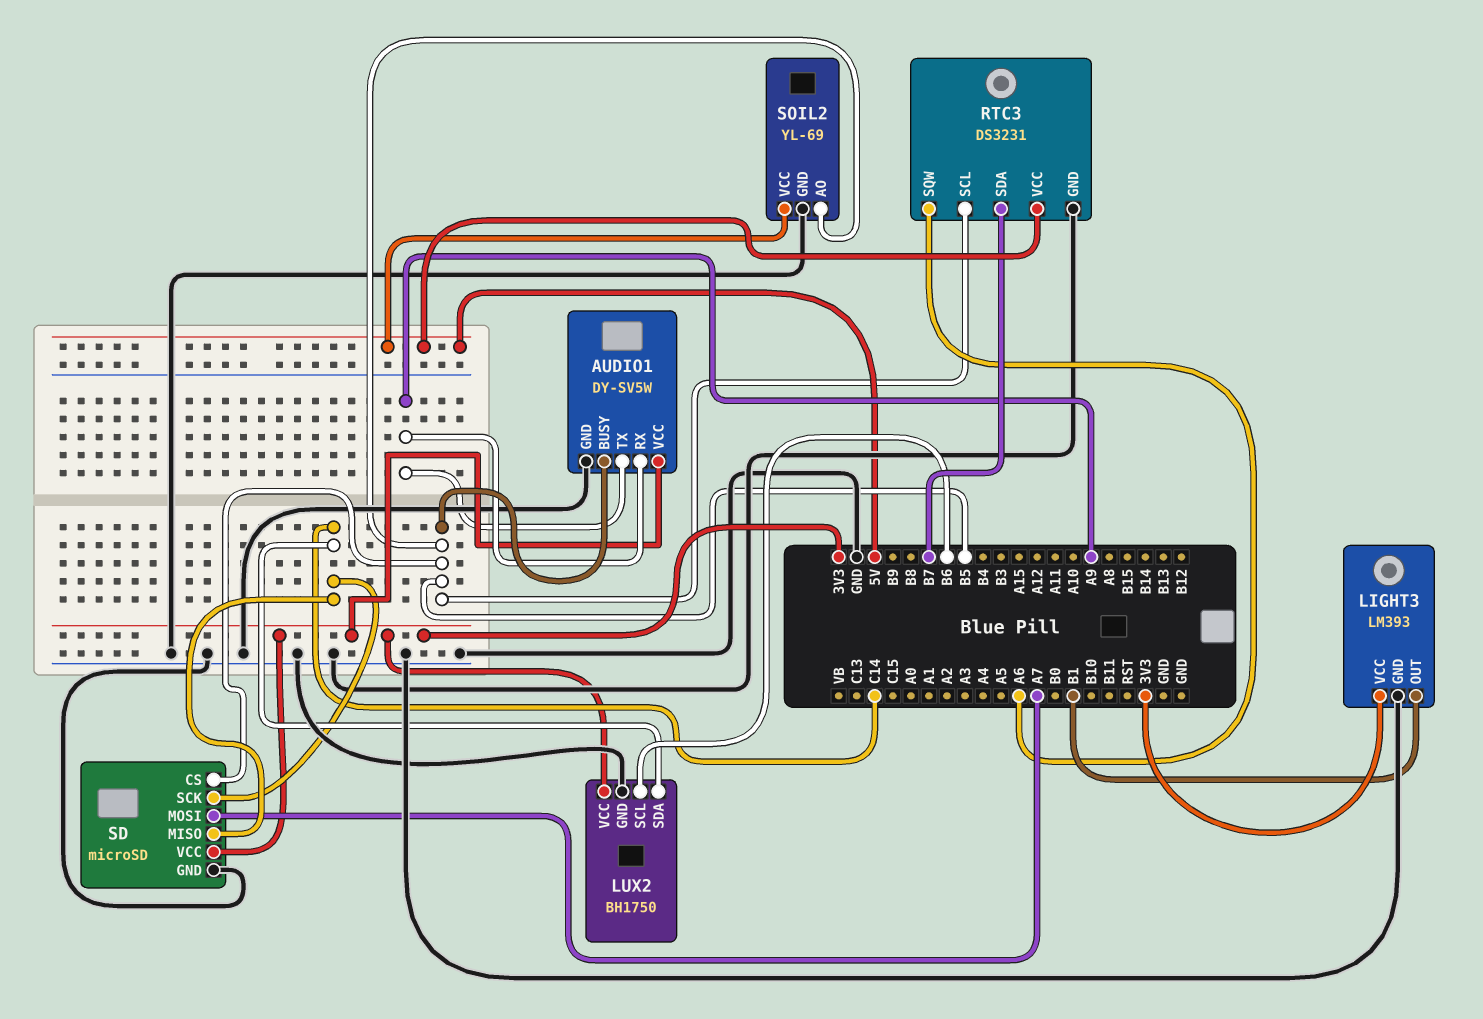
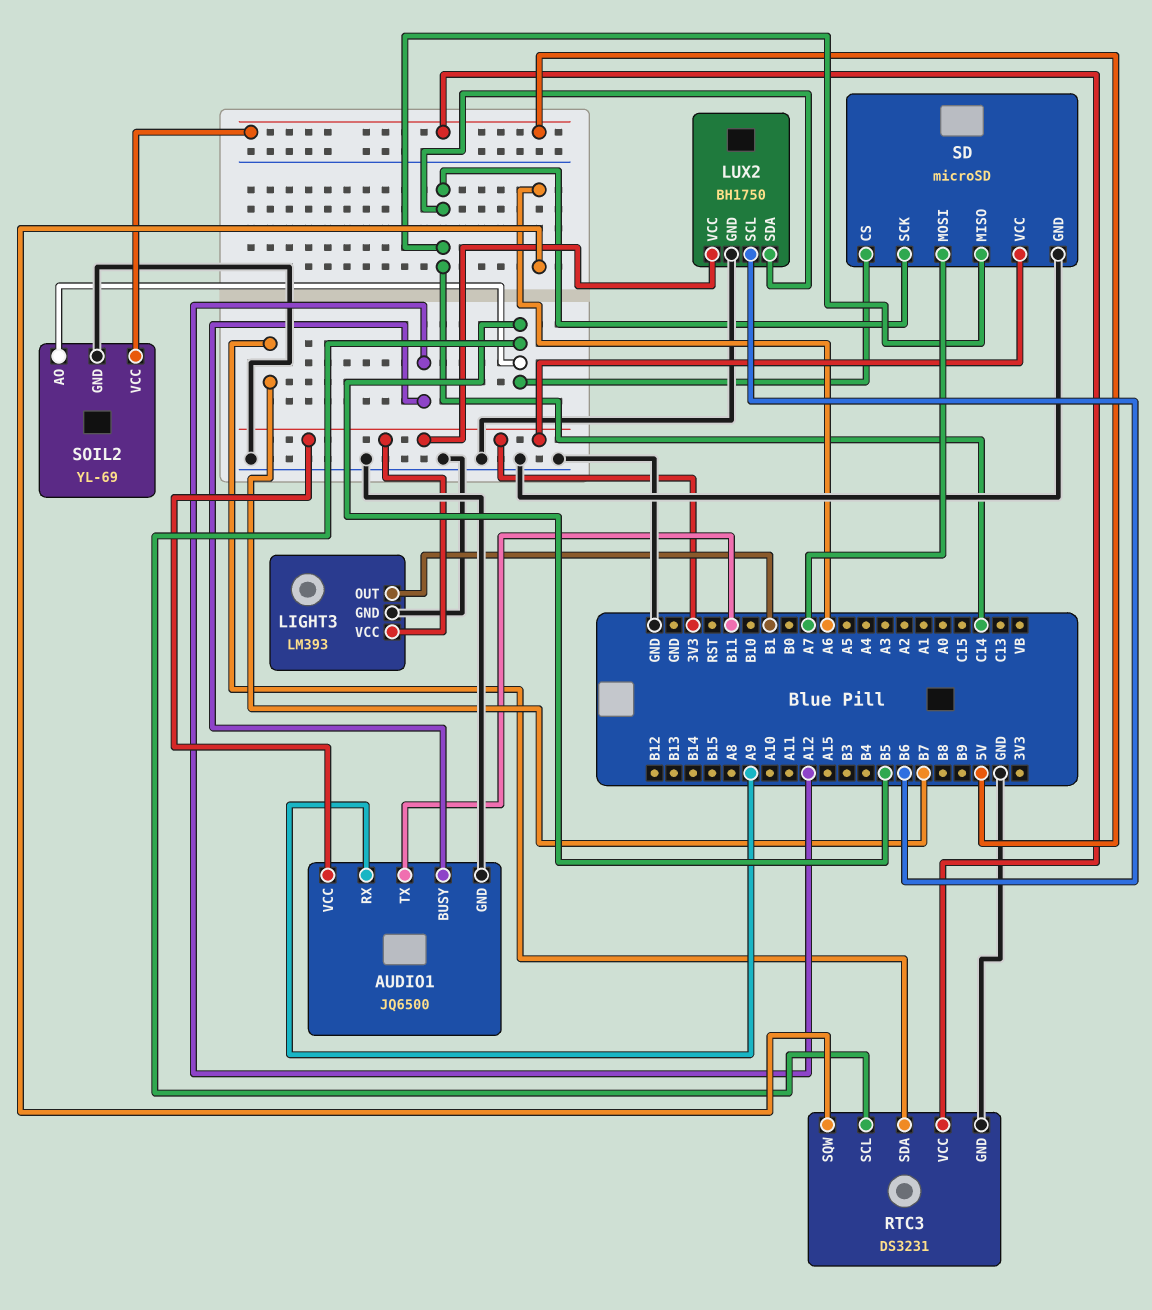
AUDIO1: DY-SV5W -> JQ6500
AUDIO1 pin BUSY: B5 -> A12
AUDIO1 pin TX: A9 -> B11

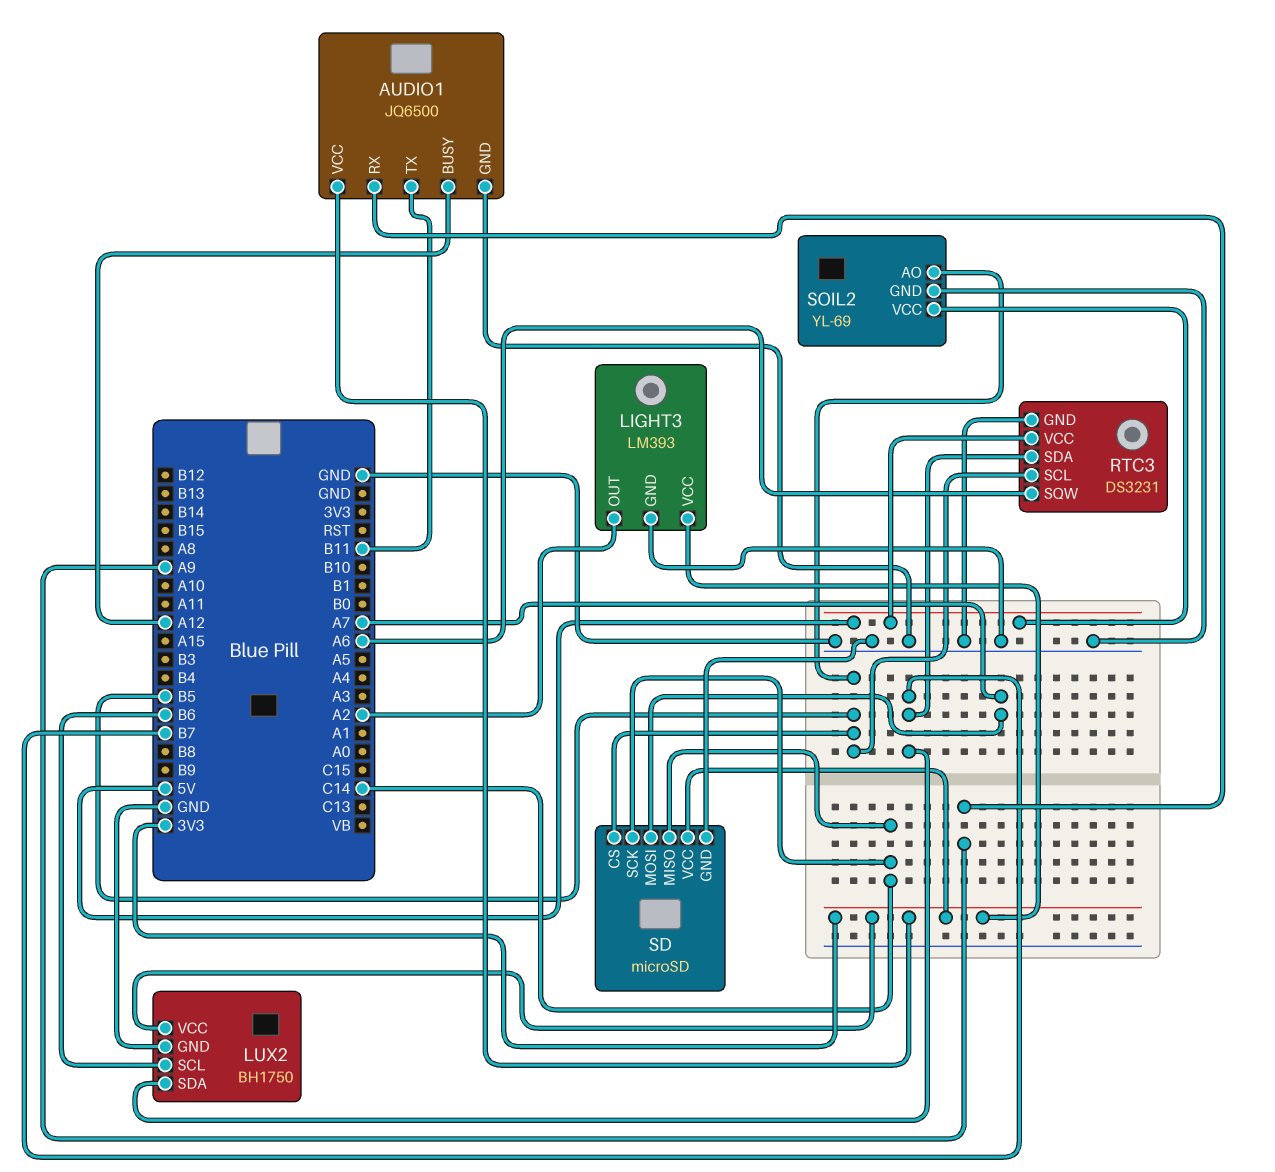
LIGHT3 pin OUT: B1 -> A2
LUX2 pin SDA: C14 -> B7

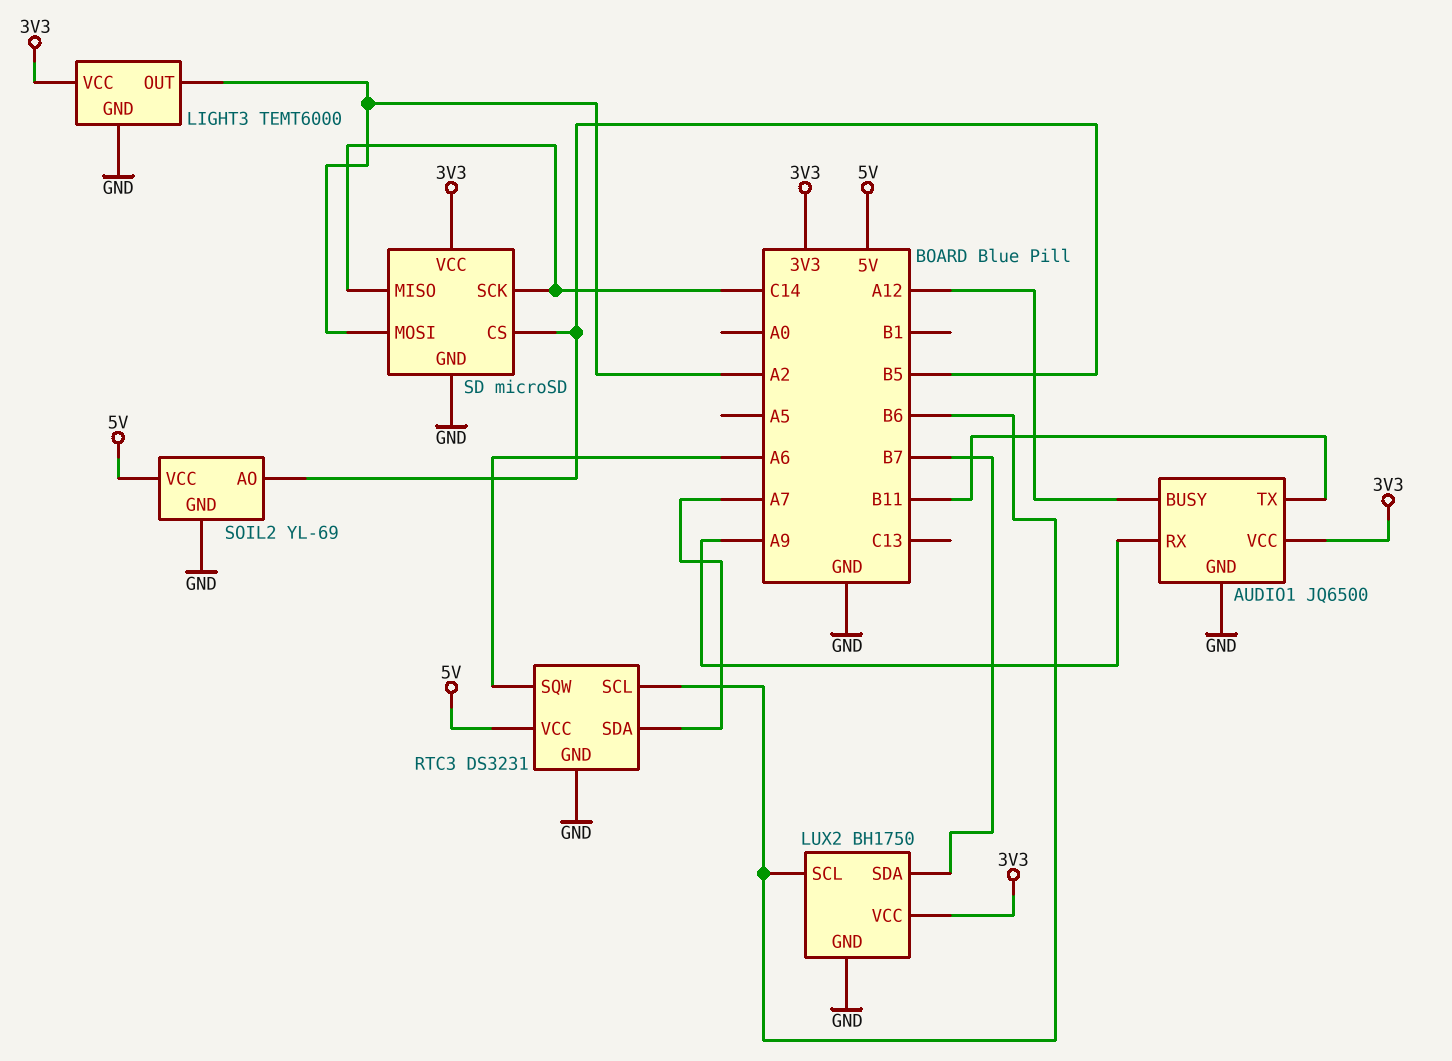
LIGHT3: LM393 -> TEMT6000
RTC3 pin SCL: B5 -> B6
RTC3 pin SDA: B7 -> A7
SD pin MOSI: A7 -> A2

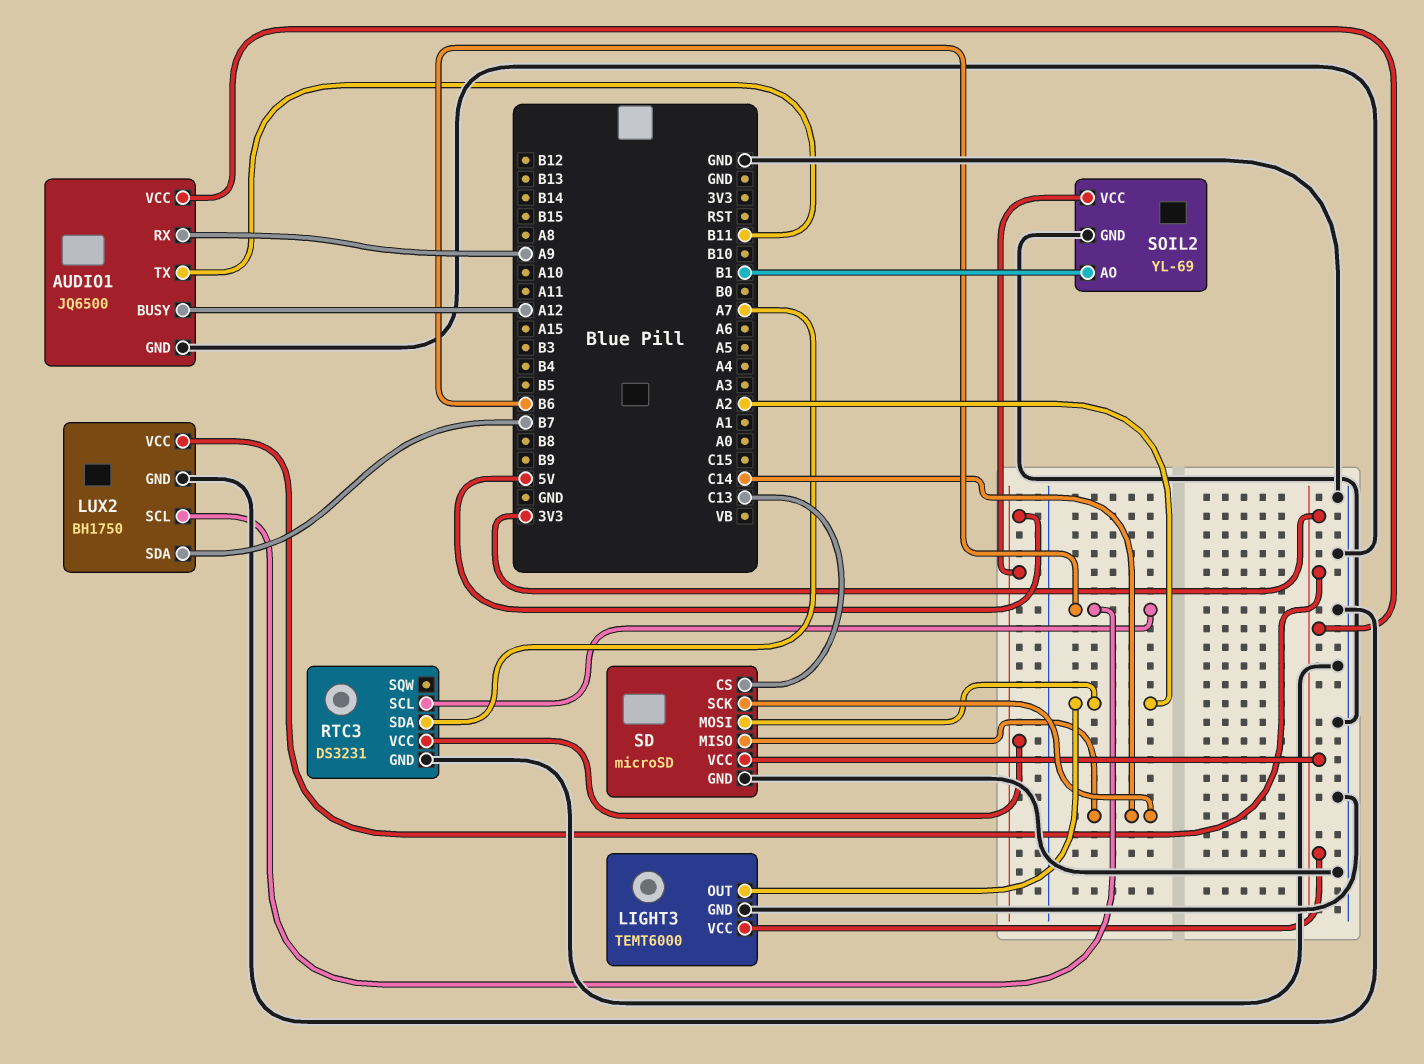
RTC3 pin SQW: A6 -> none
SD pin CS: B5 -> C13
SOIL2 pin AO: B5 -> B1

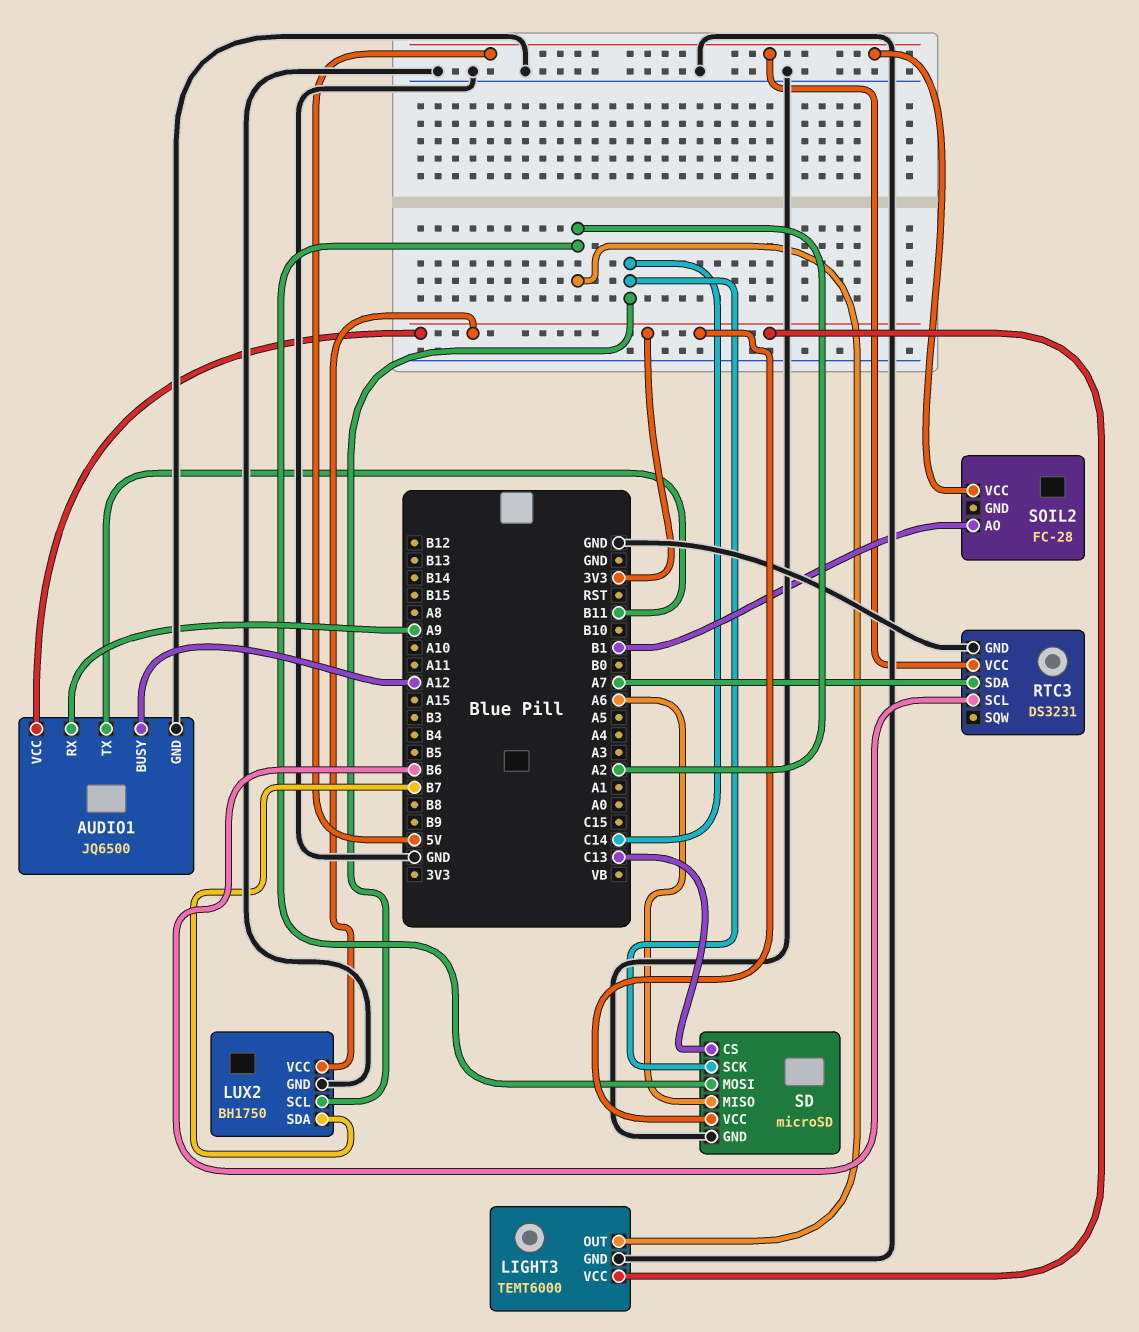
LUX2 pin SCL: B6 -> C14
SD pin MISO: C14 -> A6
SOIL2: YL-69 -> FC-28
SOIL2 pin GND: GND -> none

